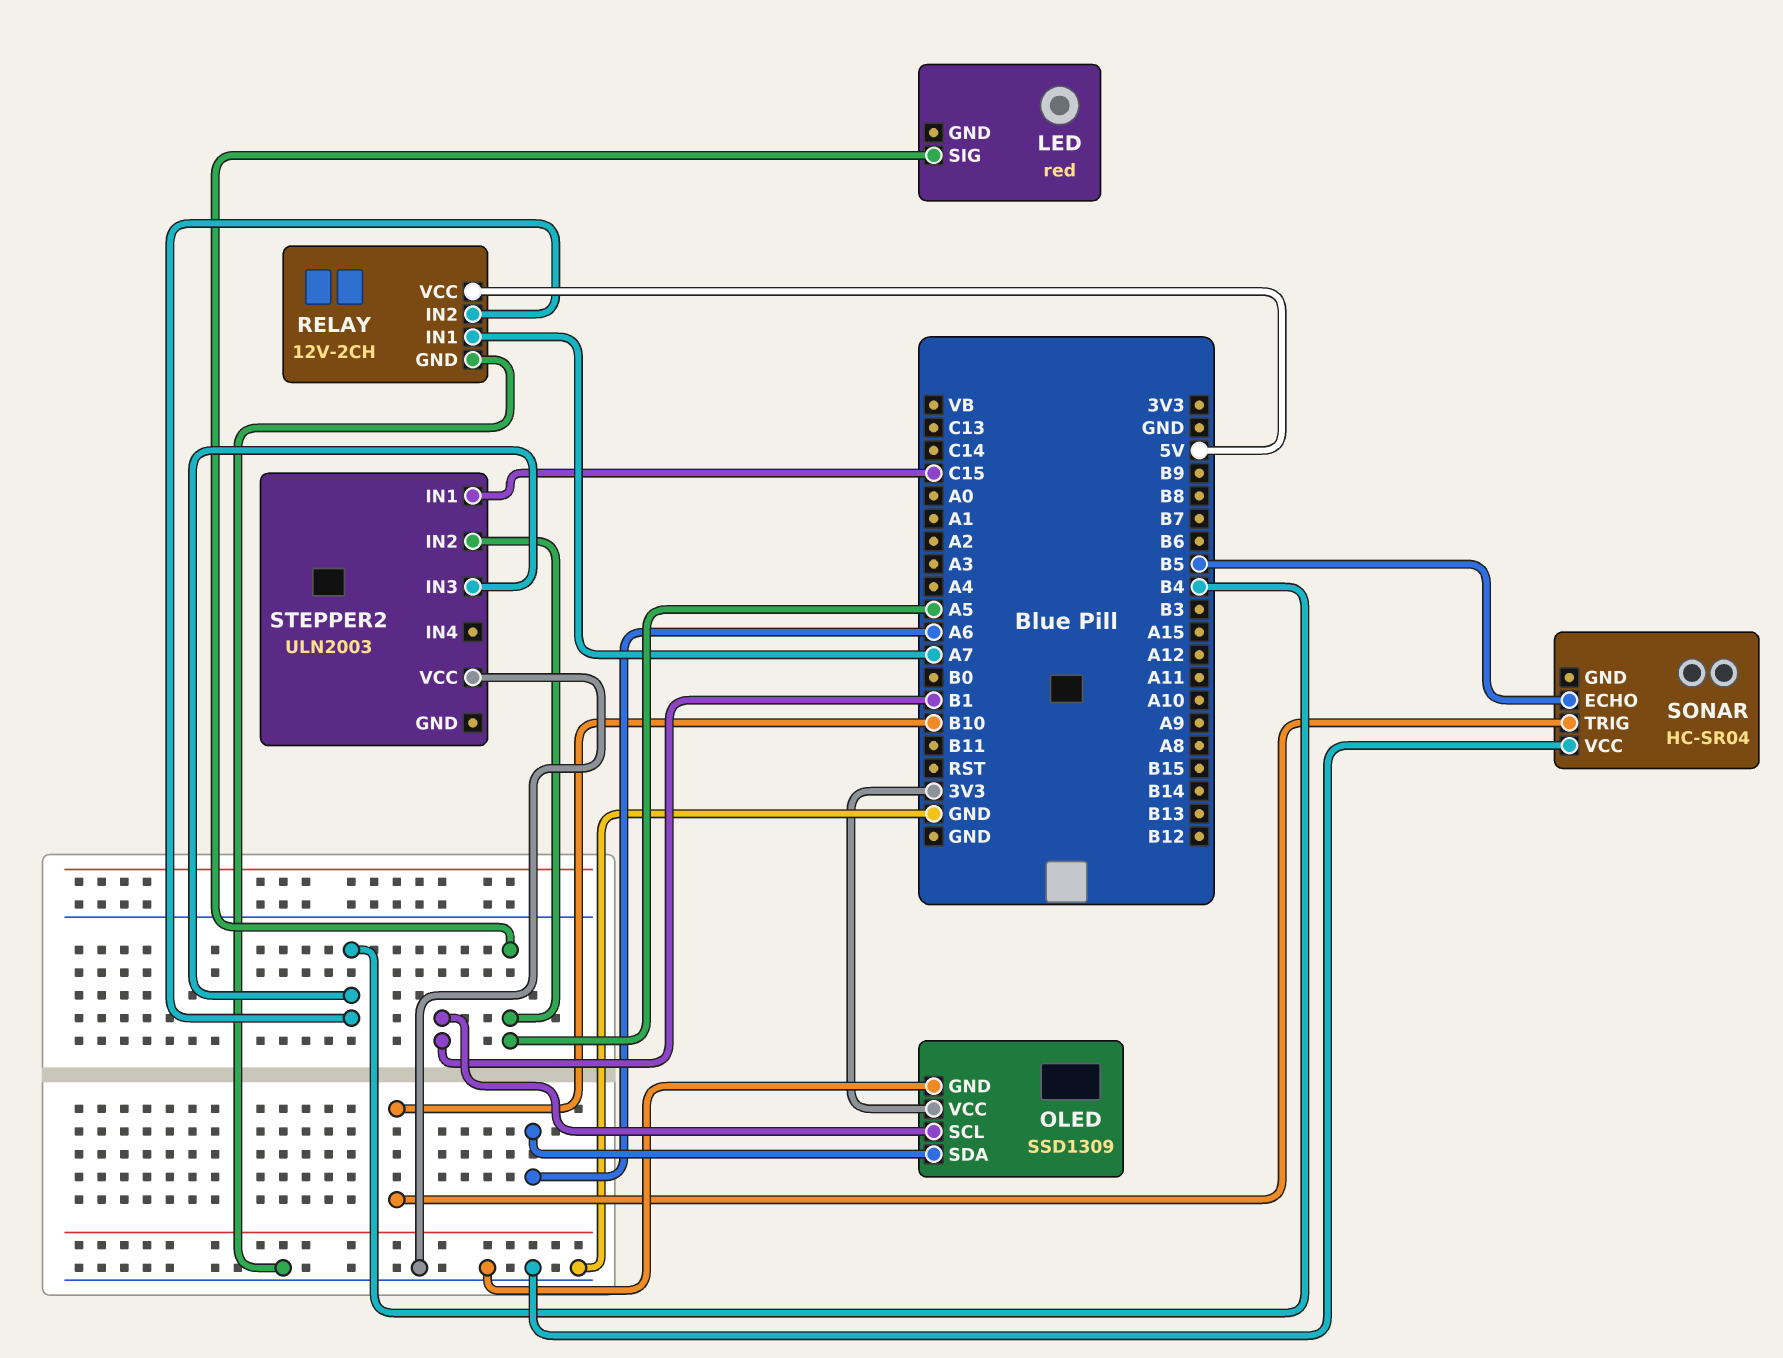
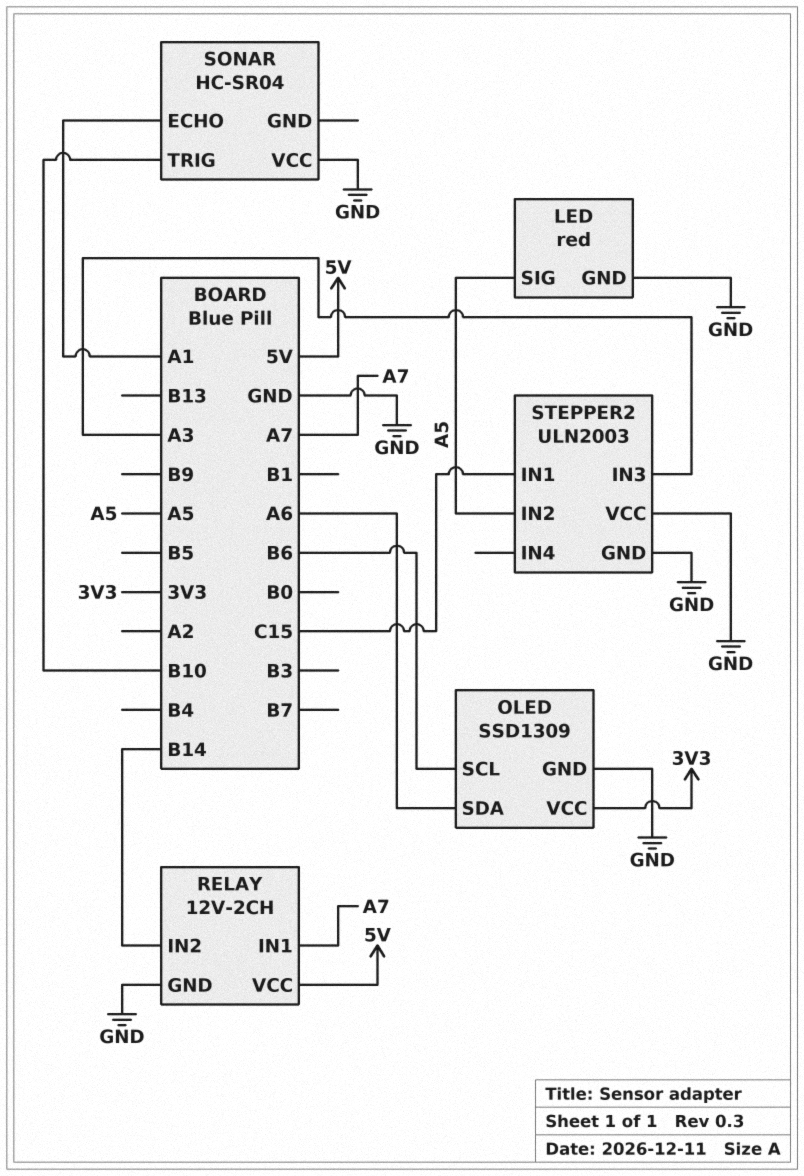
LED pin GND: none -> GND
OLED pin SCL: B1 -> B6
RELAY pin IN2: B4 -> B14
SONAR pin ECHO: B5 -> A1
STEPPER2 pin GND: none -> GND
STEPPER2 pin IN3: B4 -> A3

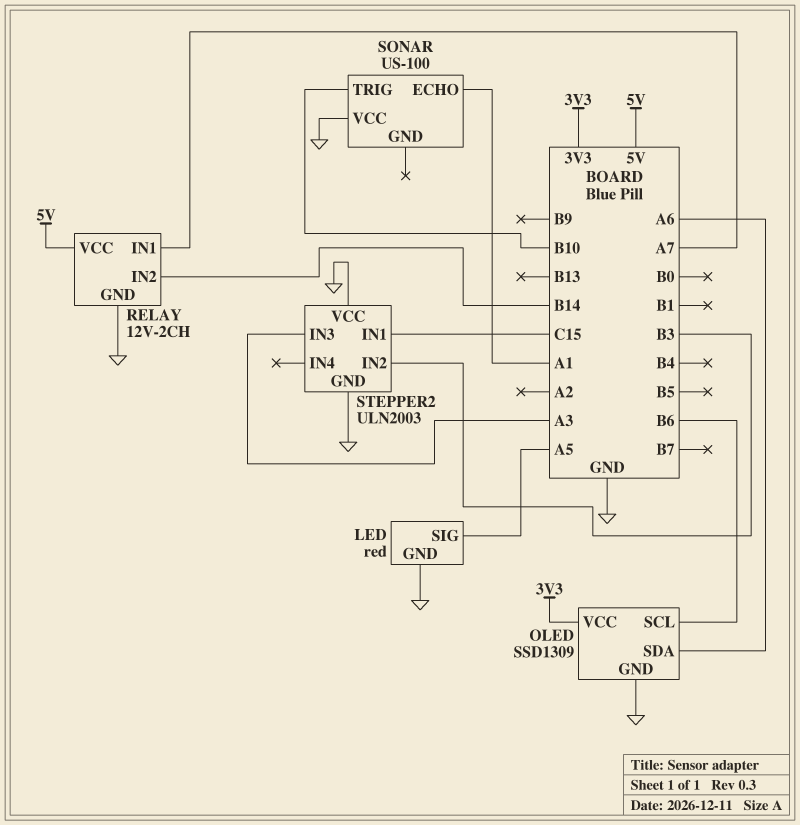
SONAR: HC-SR04 -> US-100
STEPPER2 pin IN2: A5 -> B3

